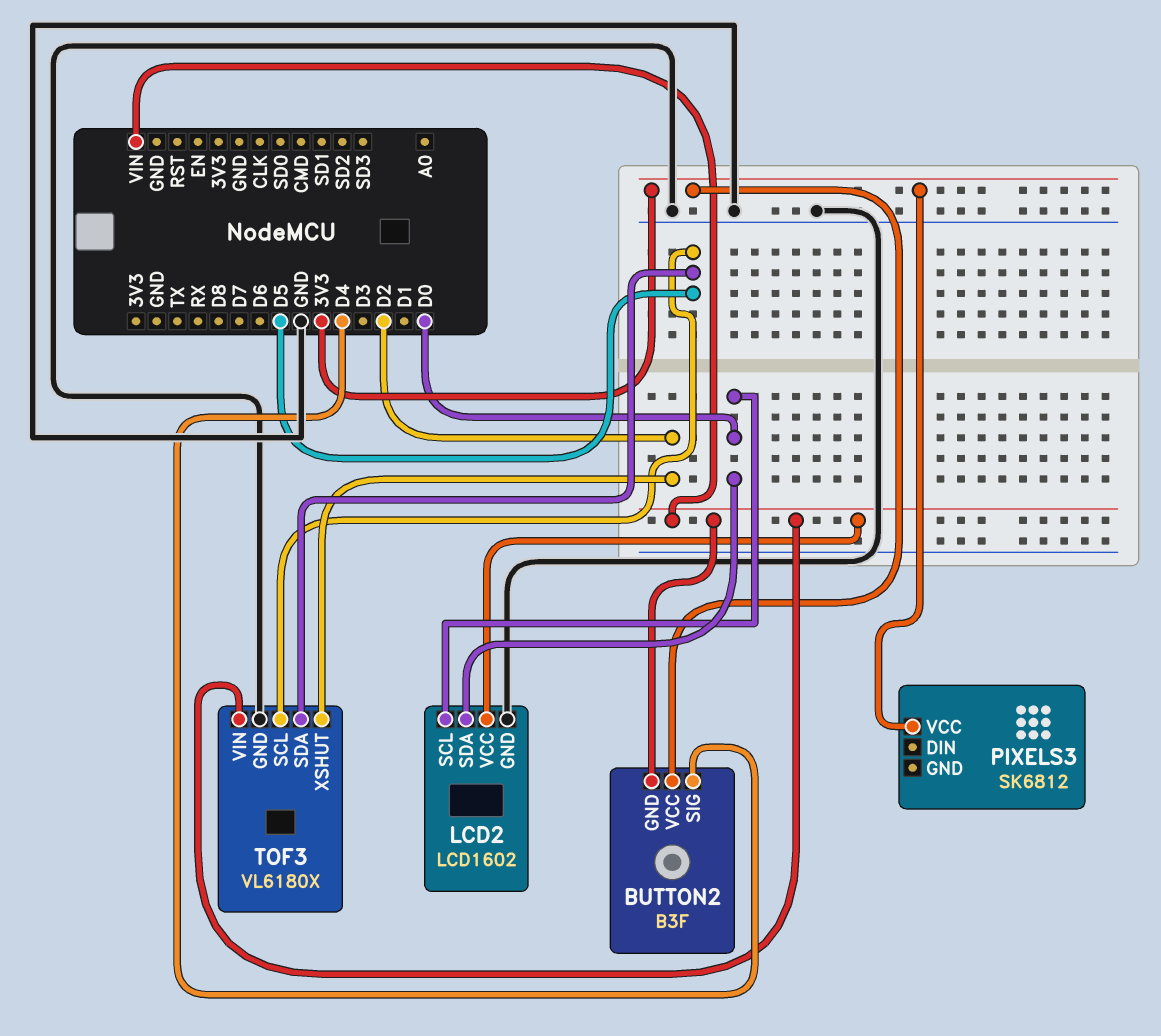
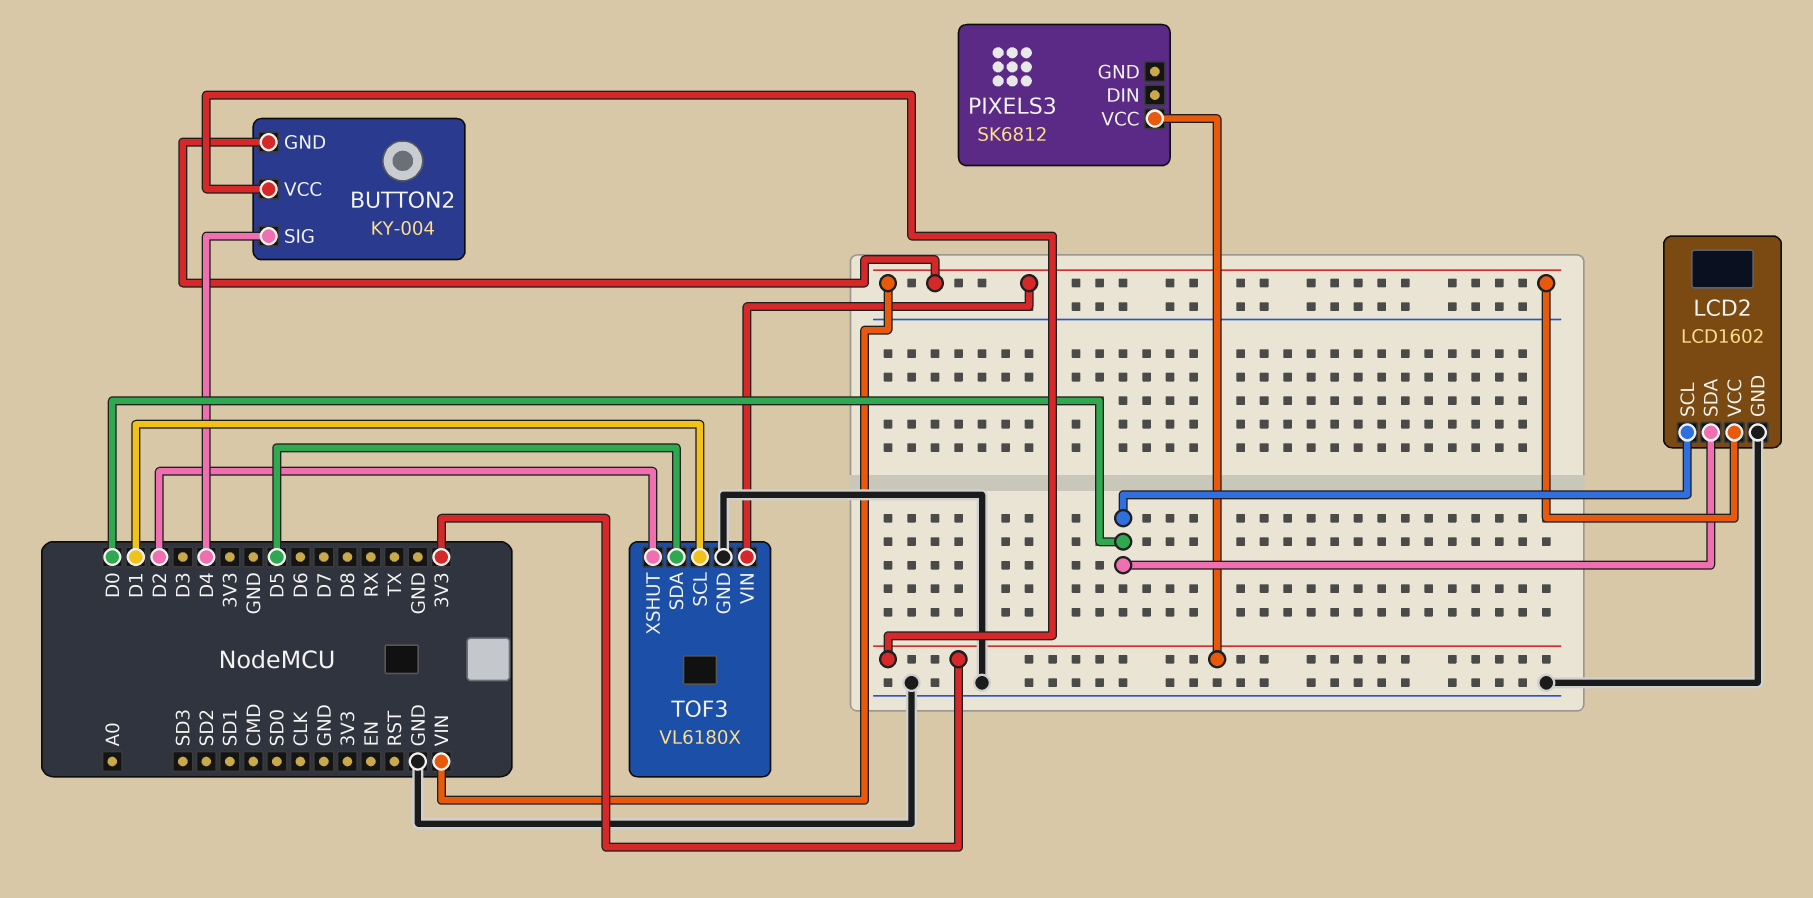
BUTTON2: B3F -> KY-004
TOF3 pin SCL: D5 -> D1

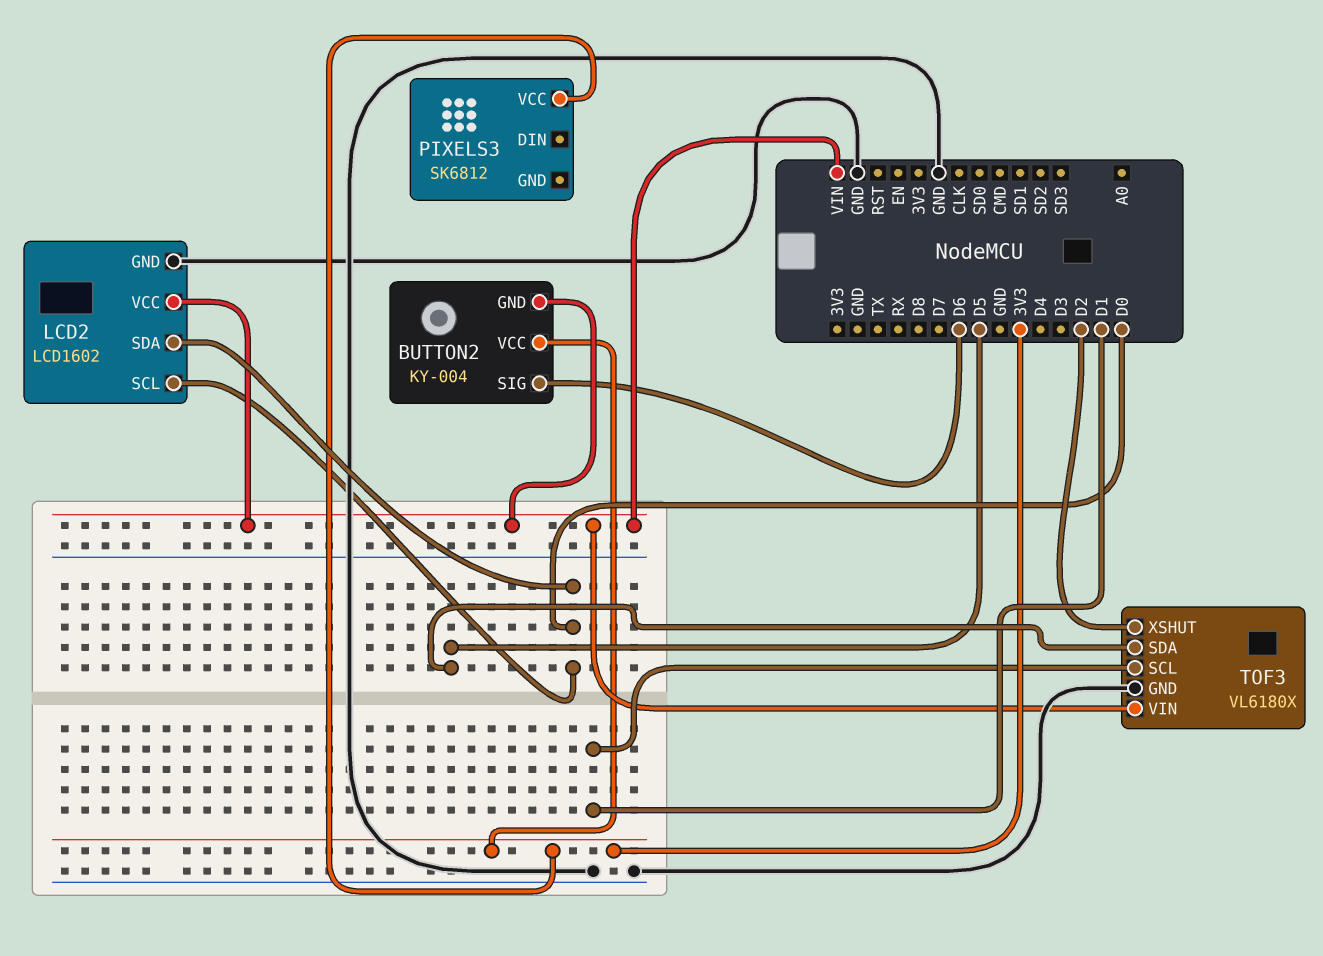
BUTTON2 pin SIG: D4 -> D6

